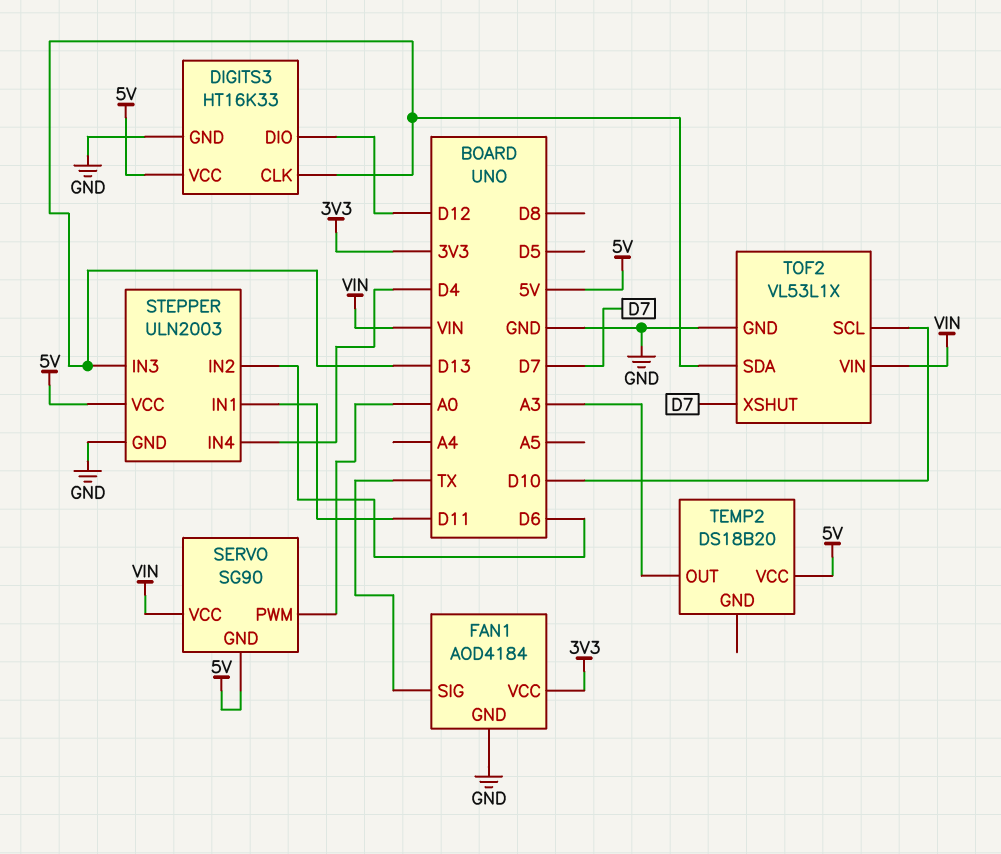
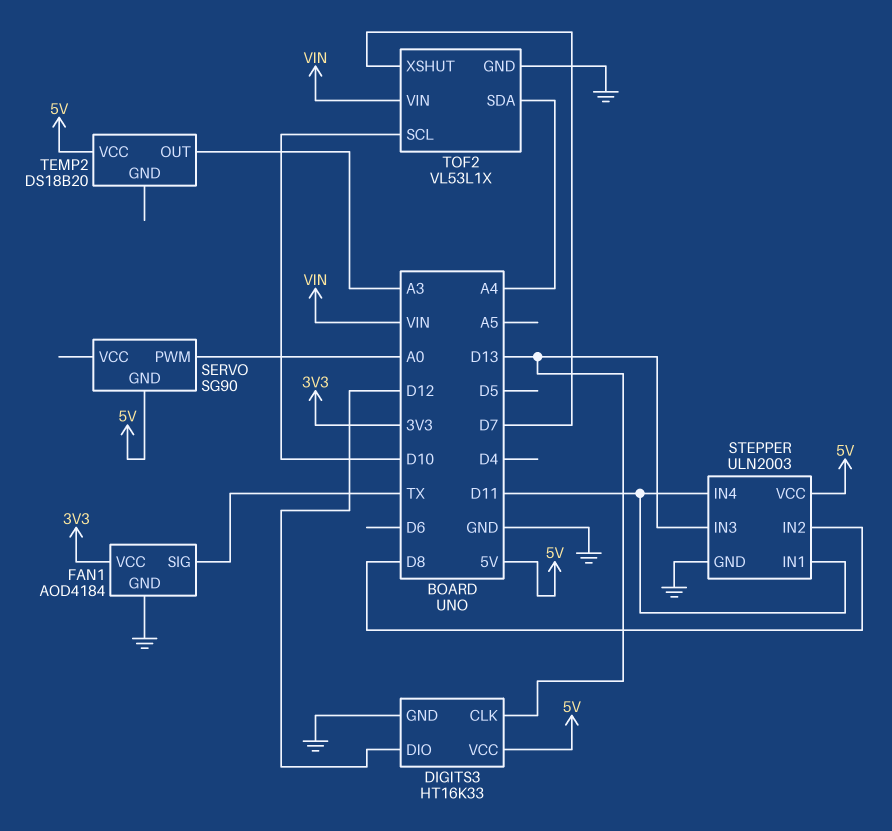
SERVO pin VCC: VIN -> none
STEPPER pin IN2: D6 -> D8
STEPPER pin IN4: D4 -> D11
TOF2 pin SDA: D13 -> A4

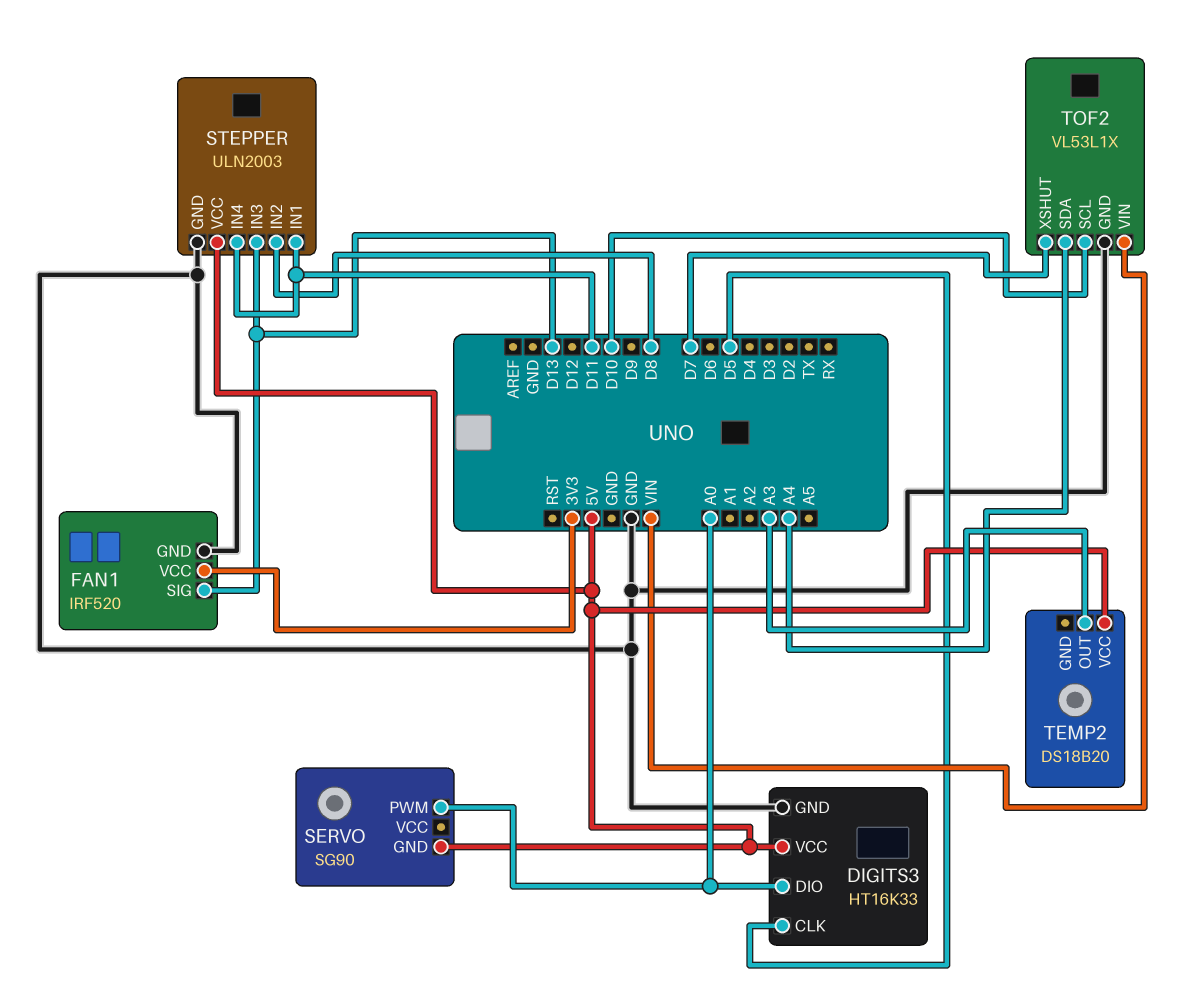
DIGITS3 pin CLK: D13 -> D5
DIGITS3 pin DIO: D12 -> A0
FAN1: AOD4184 -> IRF520
FAN1 pin SIG: TX -> D13

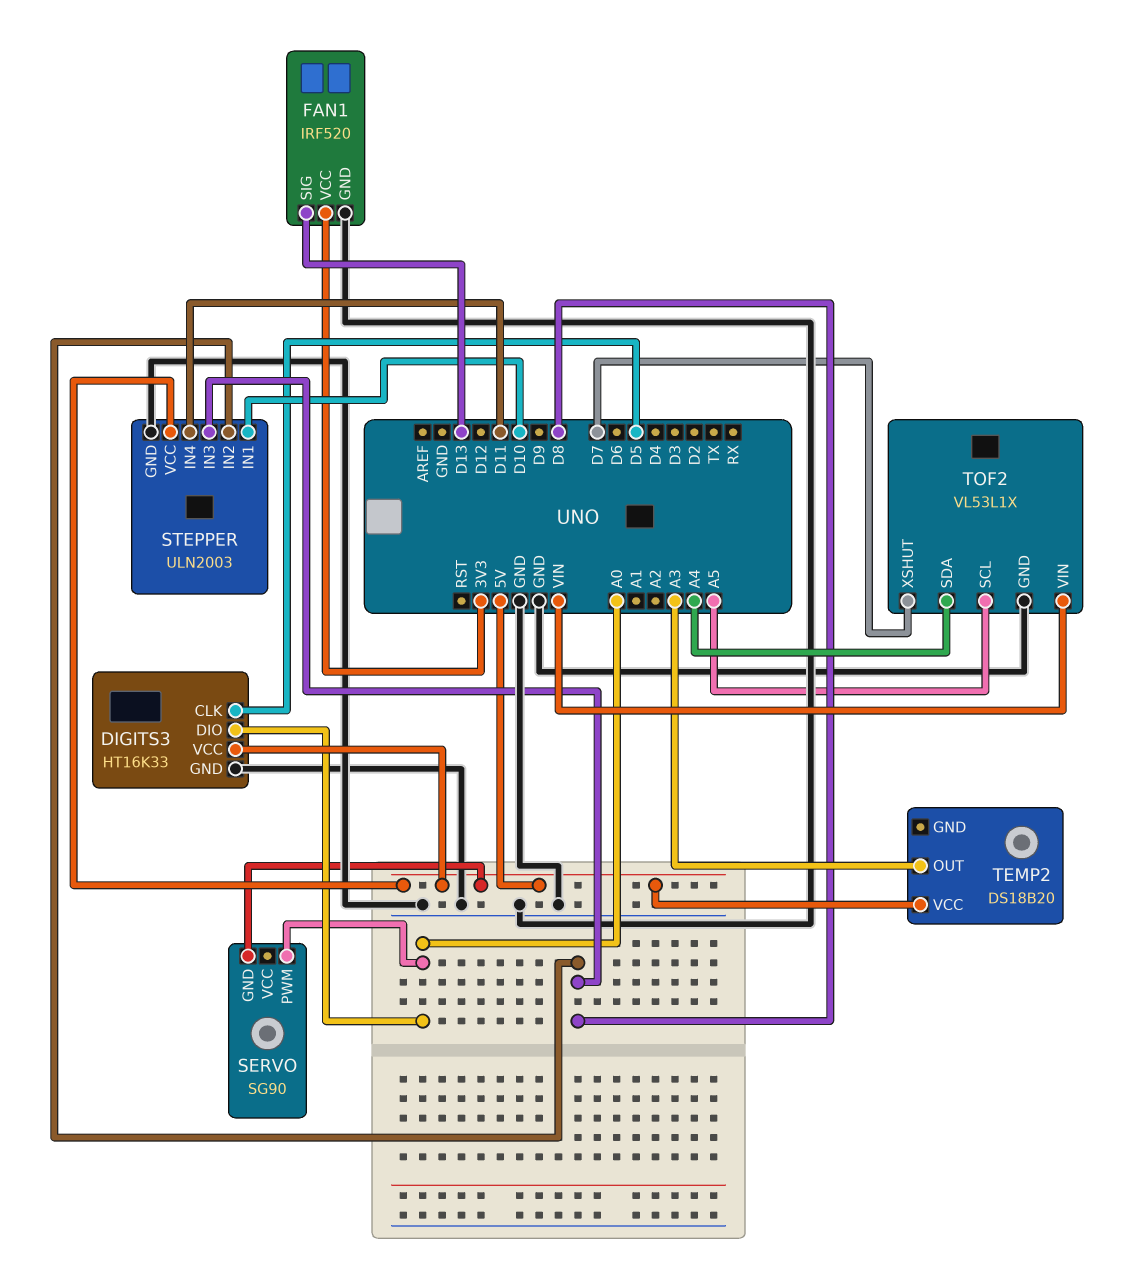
STEPPER pin IN1: D11 -> D10
STEPPER pin IN3: D13 -> D8
TOF2 pin SCL: D10 -> A5

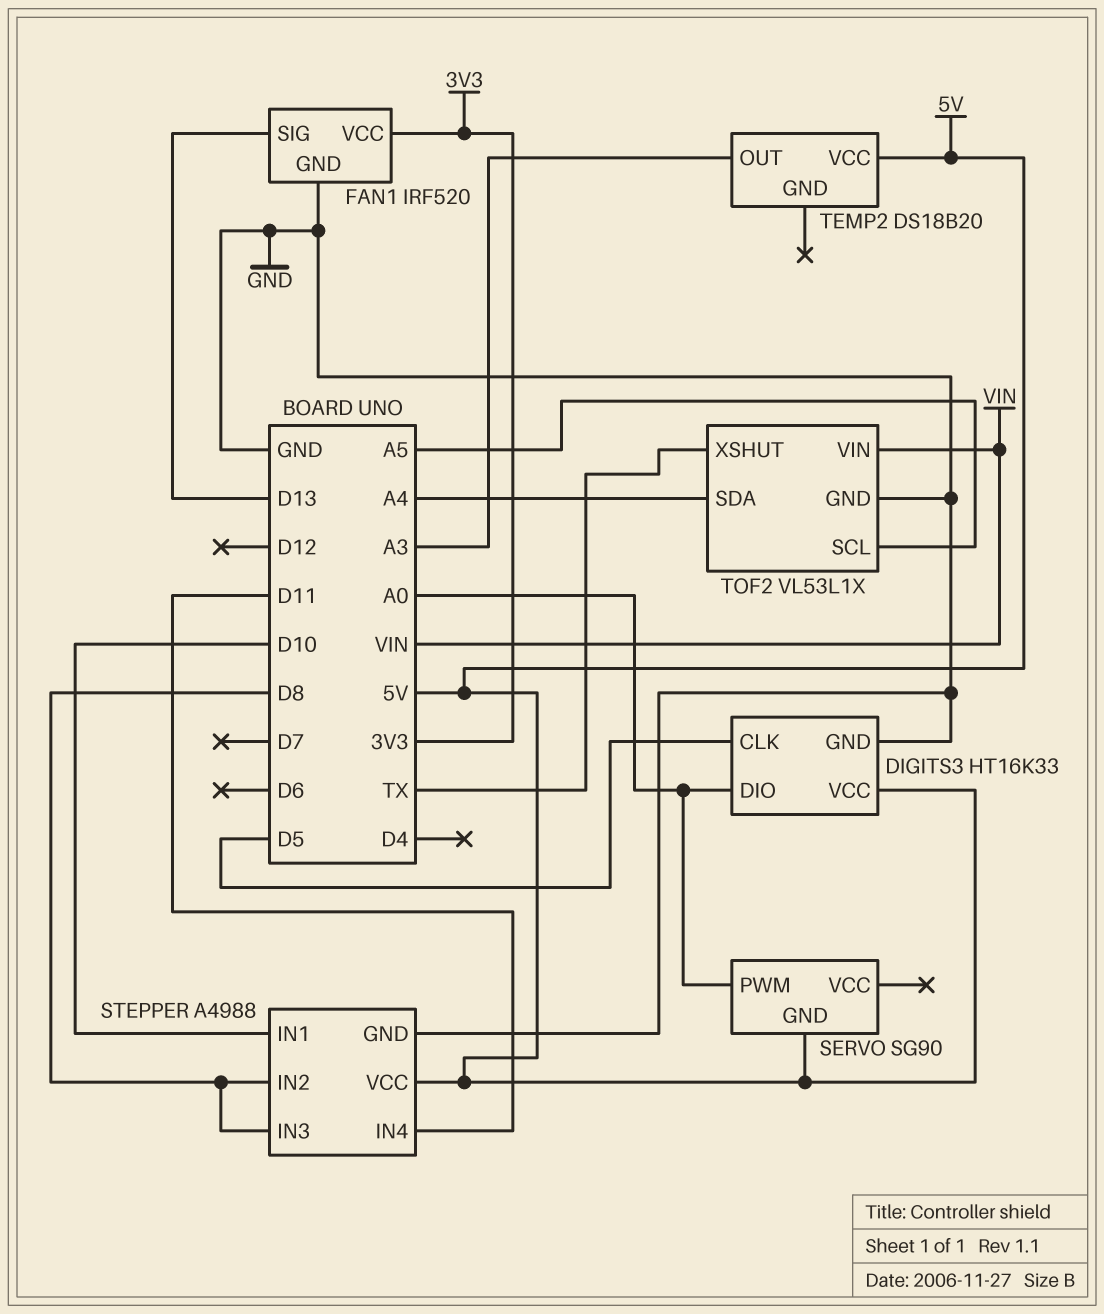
STEPPER: ULN2003 -> A4988
TOF2 pin XSHUT: D7 -> TX

